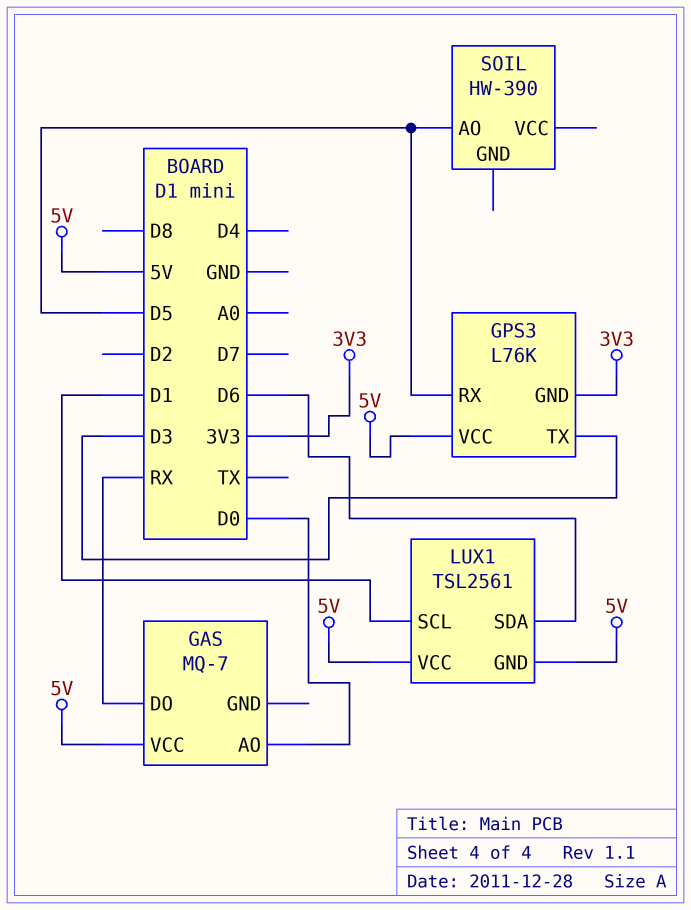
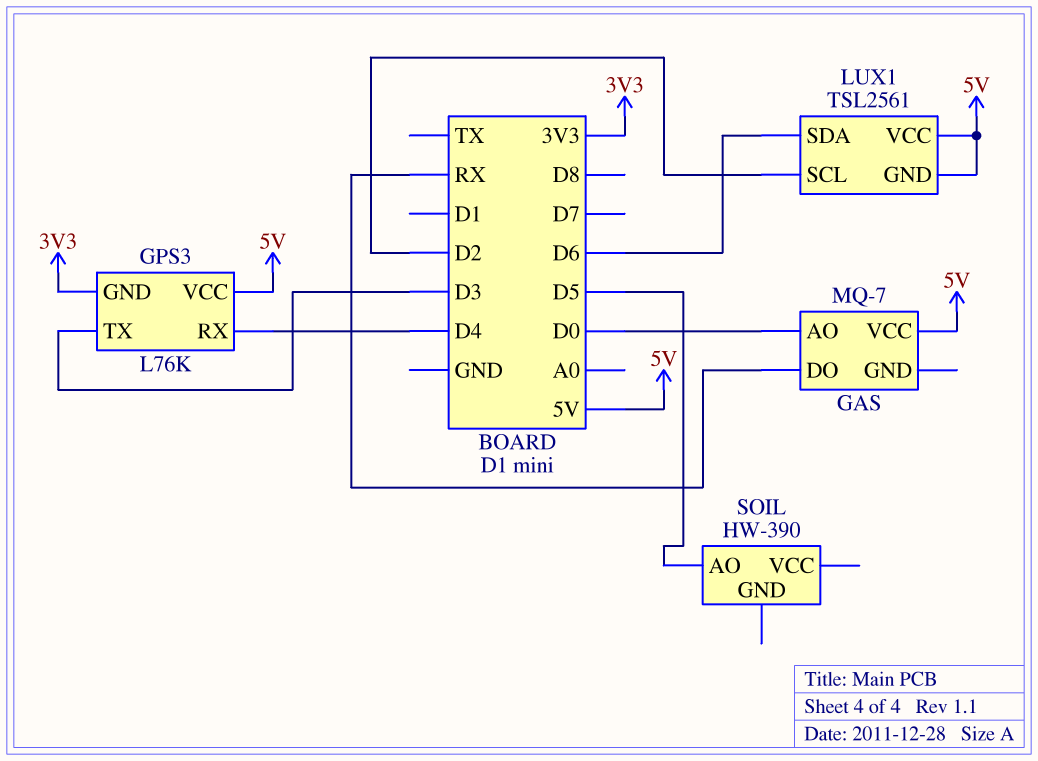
GPS3 pin RX: D5 -> D4
LUX1 pin SCL: D1 -> D2

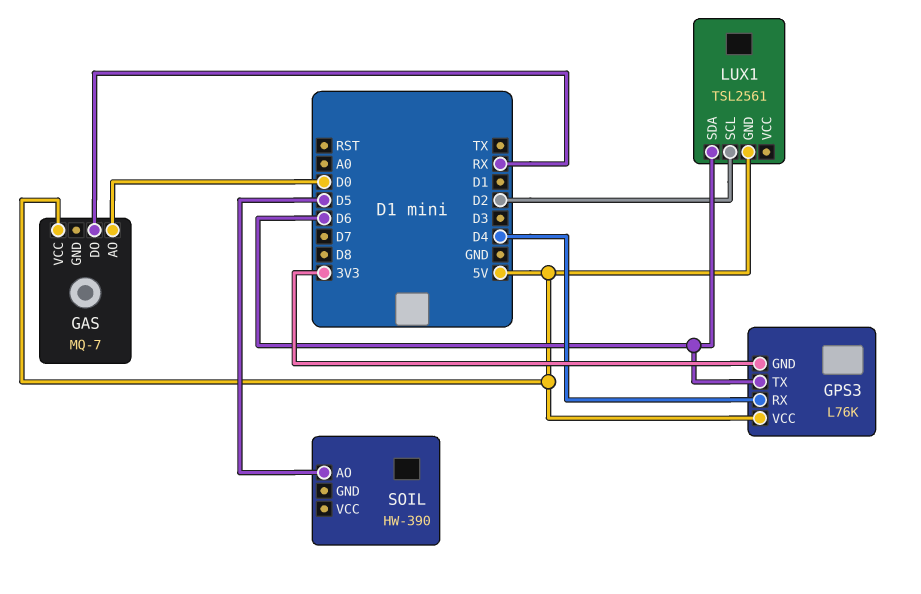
GPS3 pin TX: D3 -> D6
LUX1 pin VCC: 5V -> none

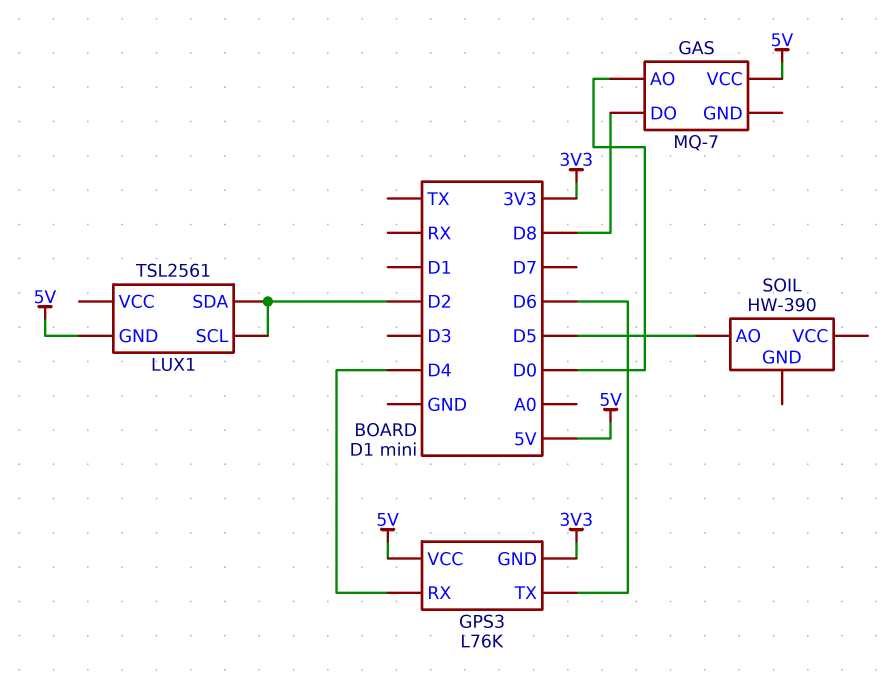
GAS pin DO: RX -> D8
LUX1 pin SDA: D6 -> D2

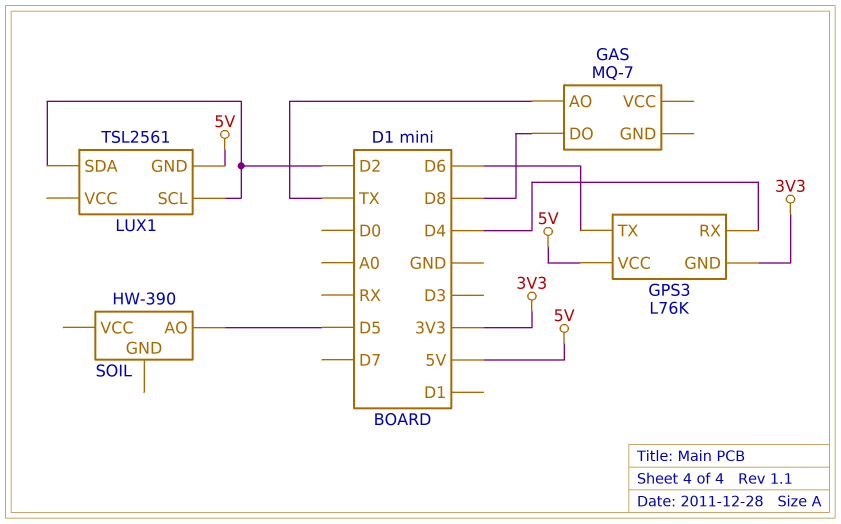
GAS pin AO: D0 -> TX
GAS pin VCC: 5V -> none

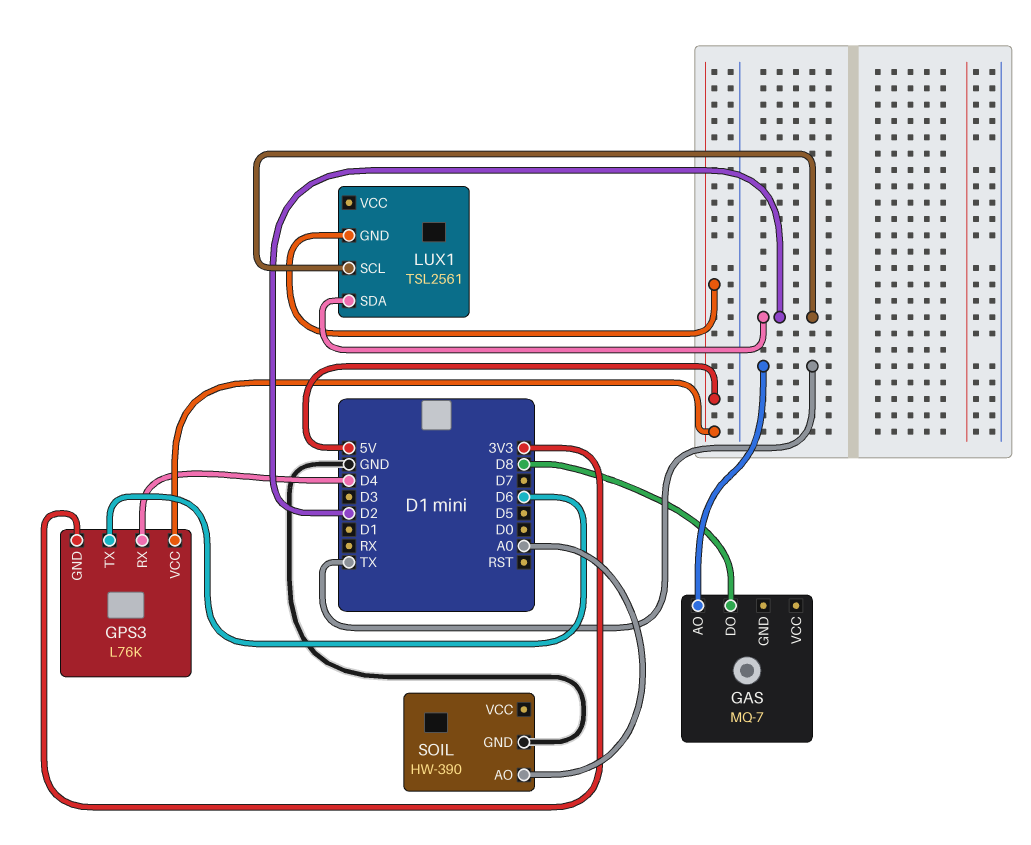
SOIL pin AO: D5 -> A0
SOIL pin GND: none -> GND

